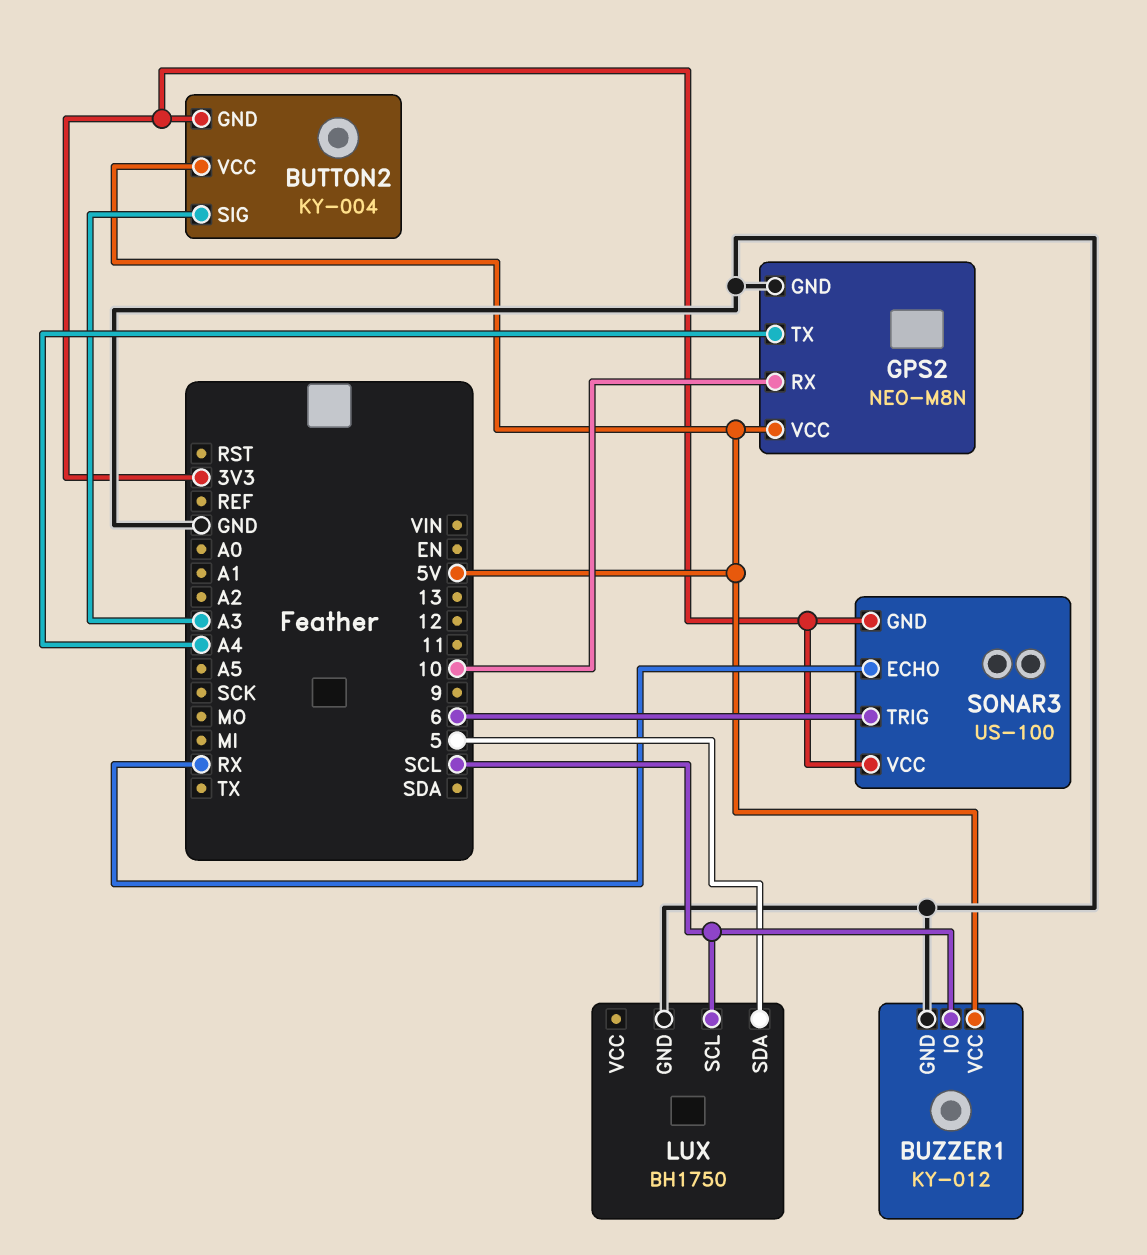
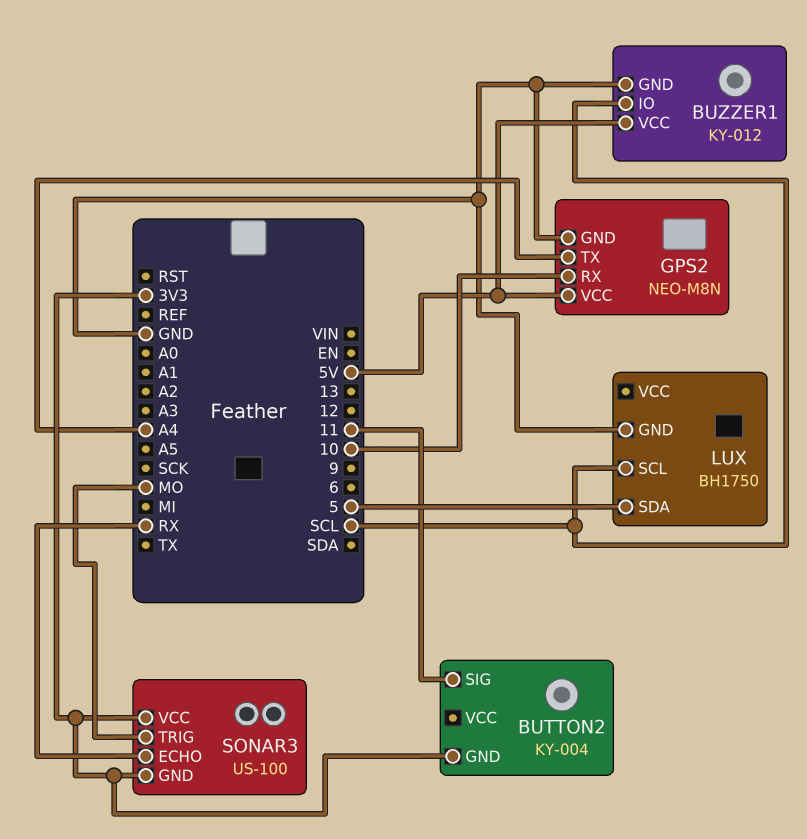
BUTTON2 pin SIG: A3 -> 11
BUTTON2 pin VCC: 5V -> none
SONAR3 pin TRIG: 6 -> MO

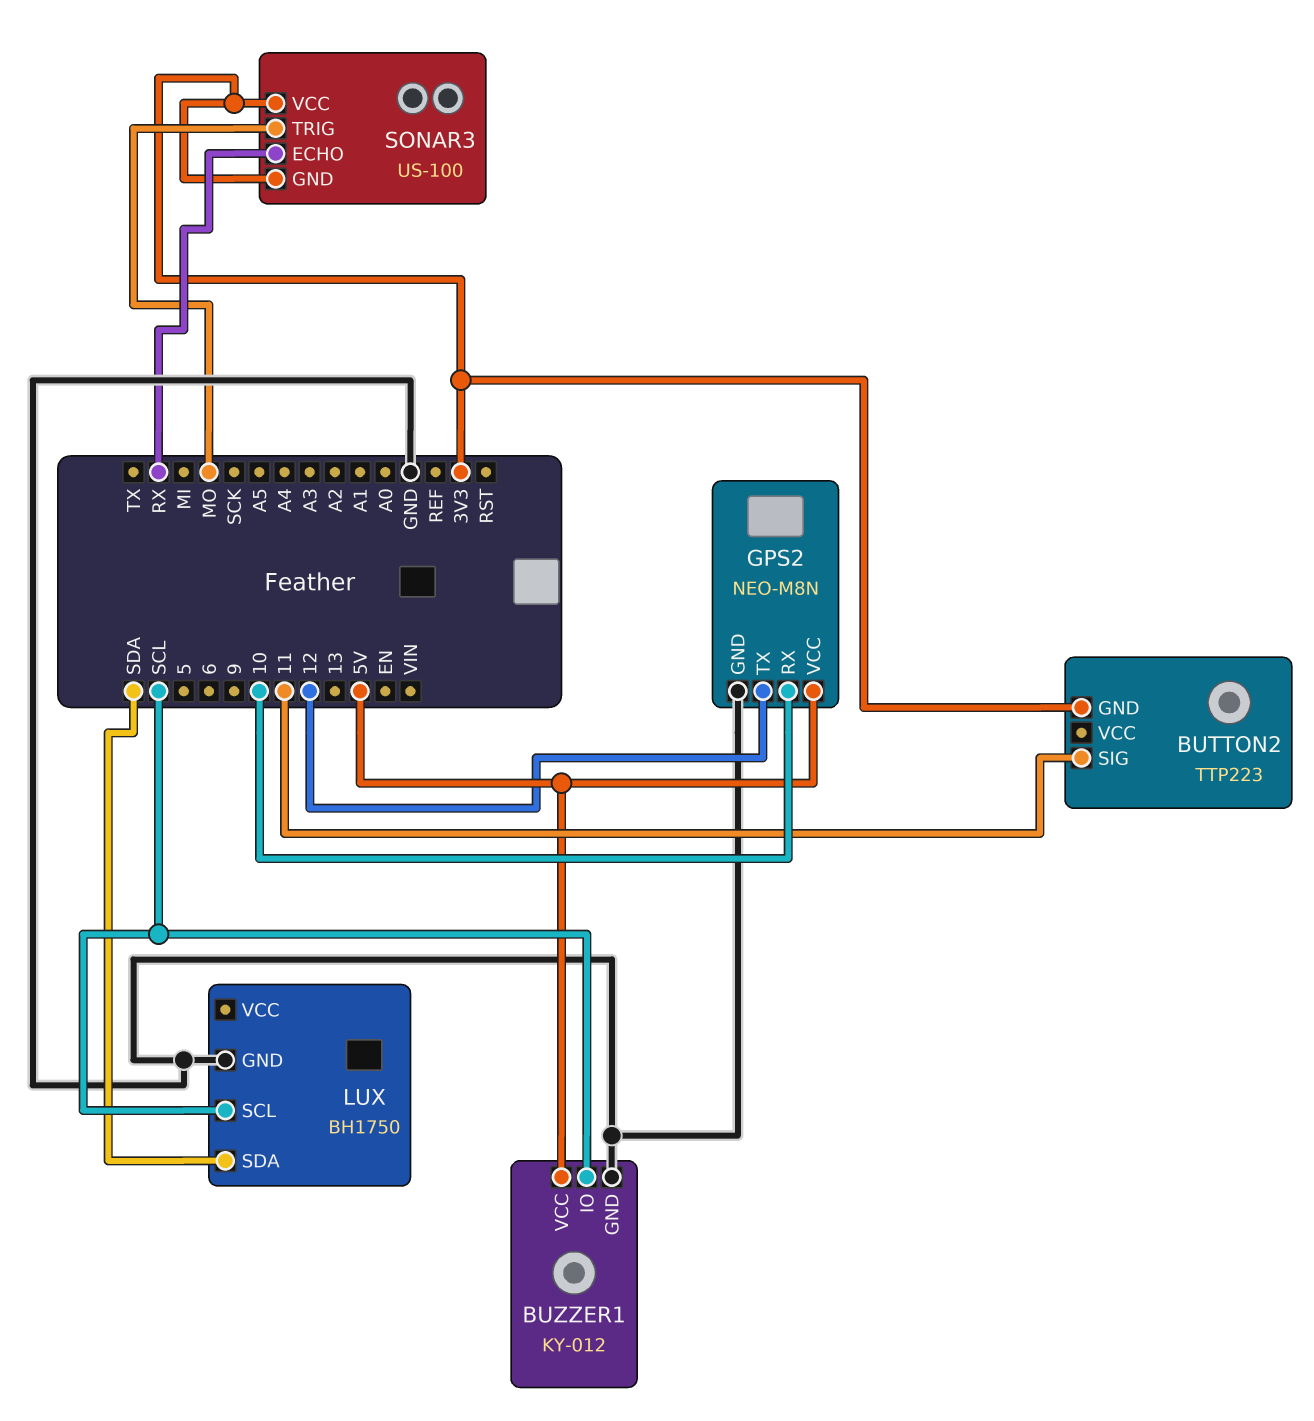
BUTTON2: KY-004 -> TTP223
GPS2 pin TX: A4 -> 12
LUX pin SDA: 5 -> SDA

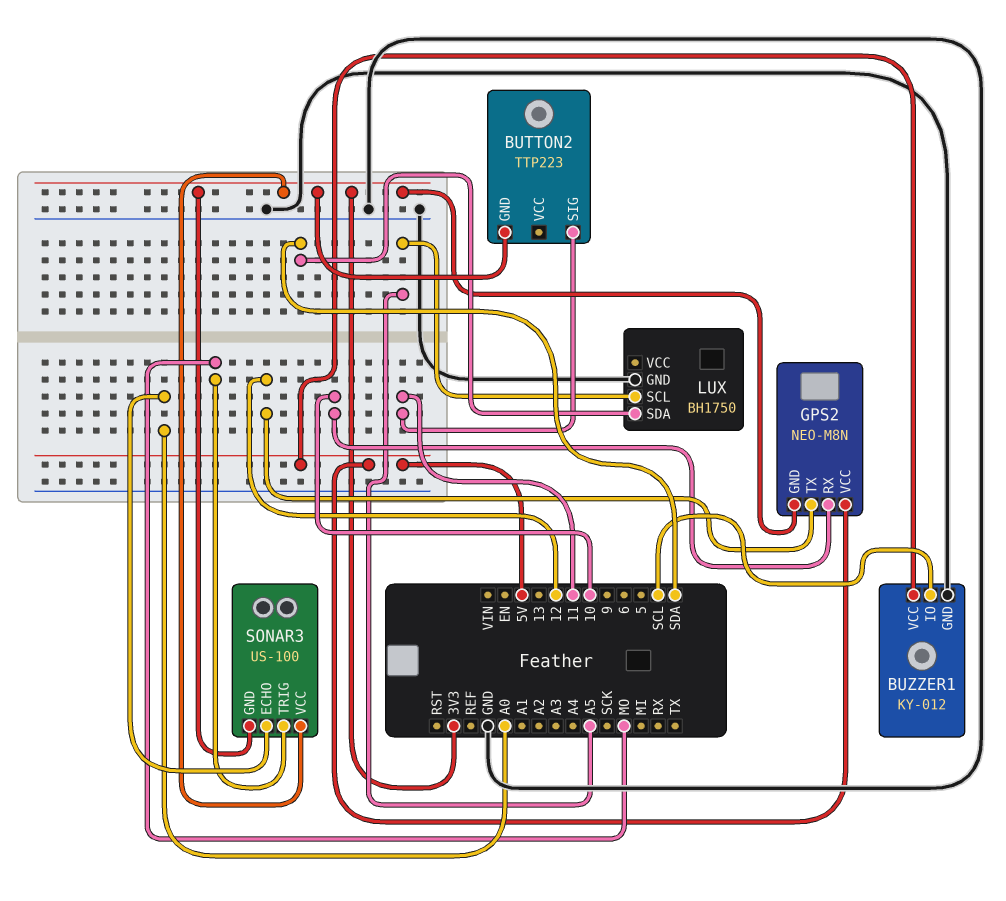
GPS2 pin GND: GND -> 3V3
LUX pin SCL: SCL -> A5
SONAR3 pin ECHO: RX -> A0

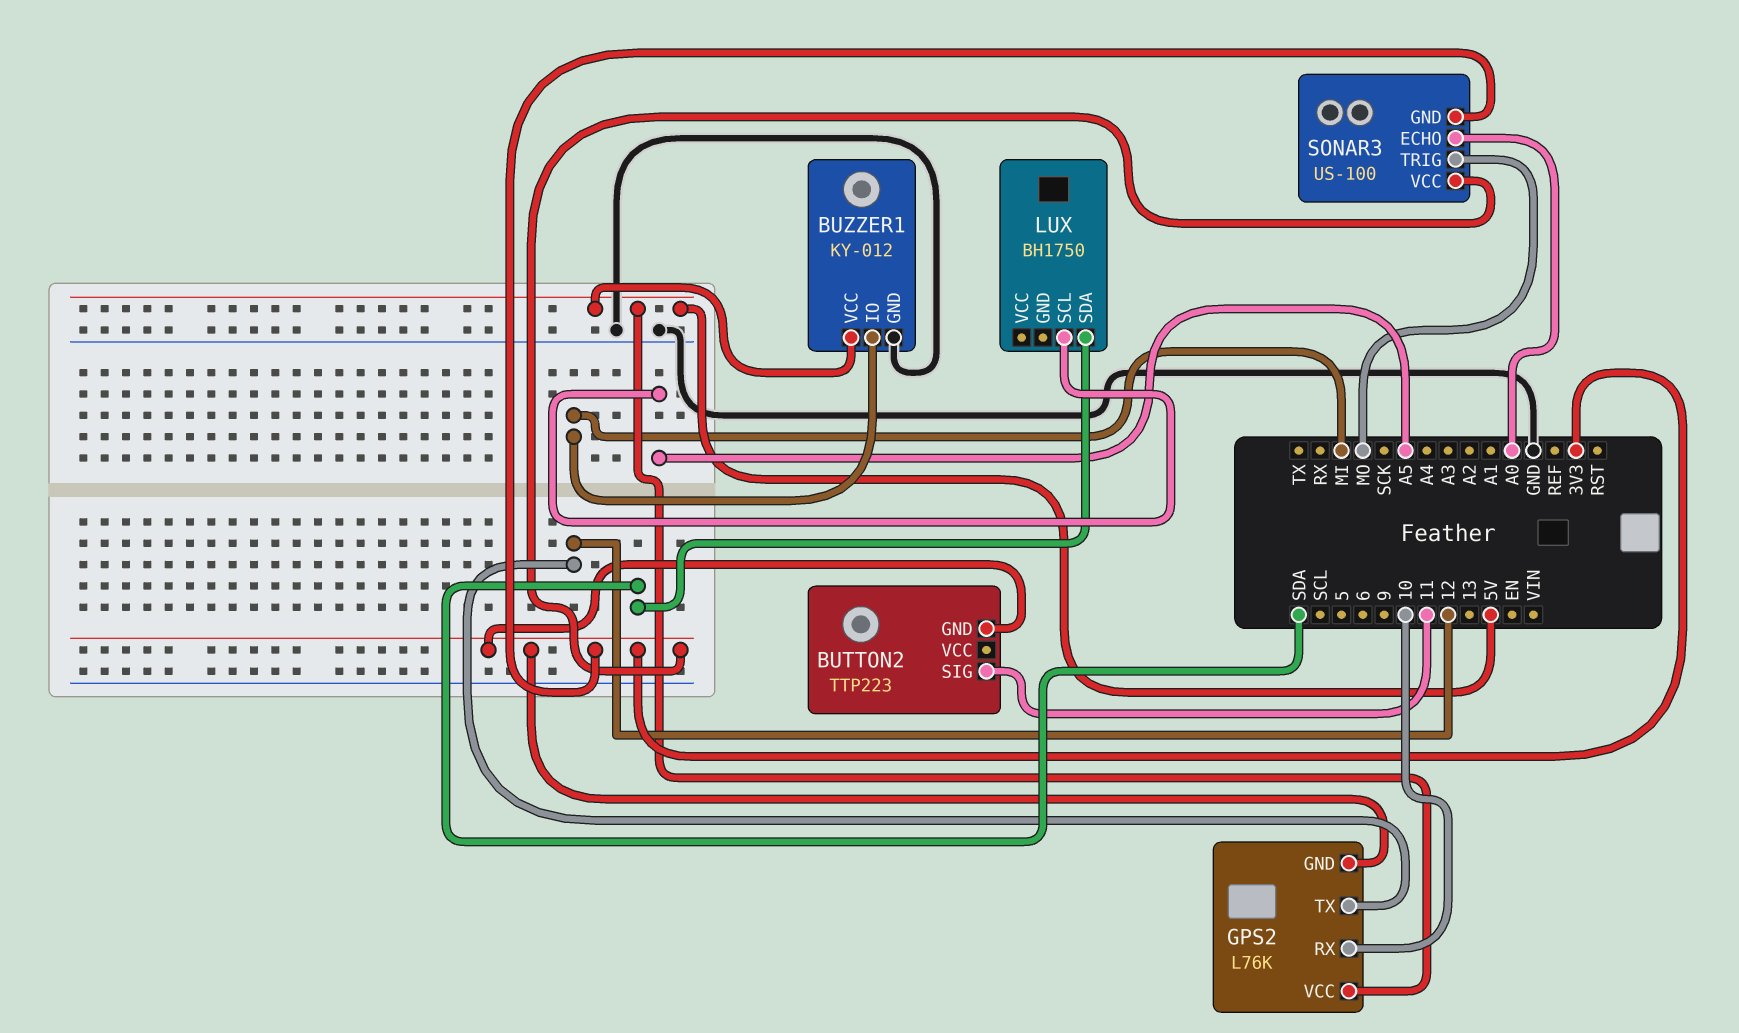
BUZZER1 pin IO: SCL -> MI
GPS2: NEO-M8N -> L76K
LUX pin GND: GND -> none

